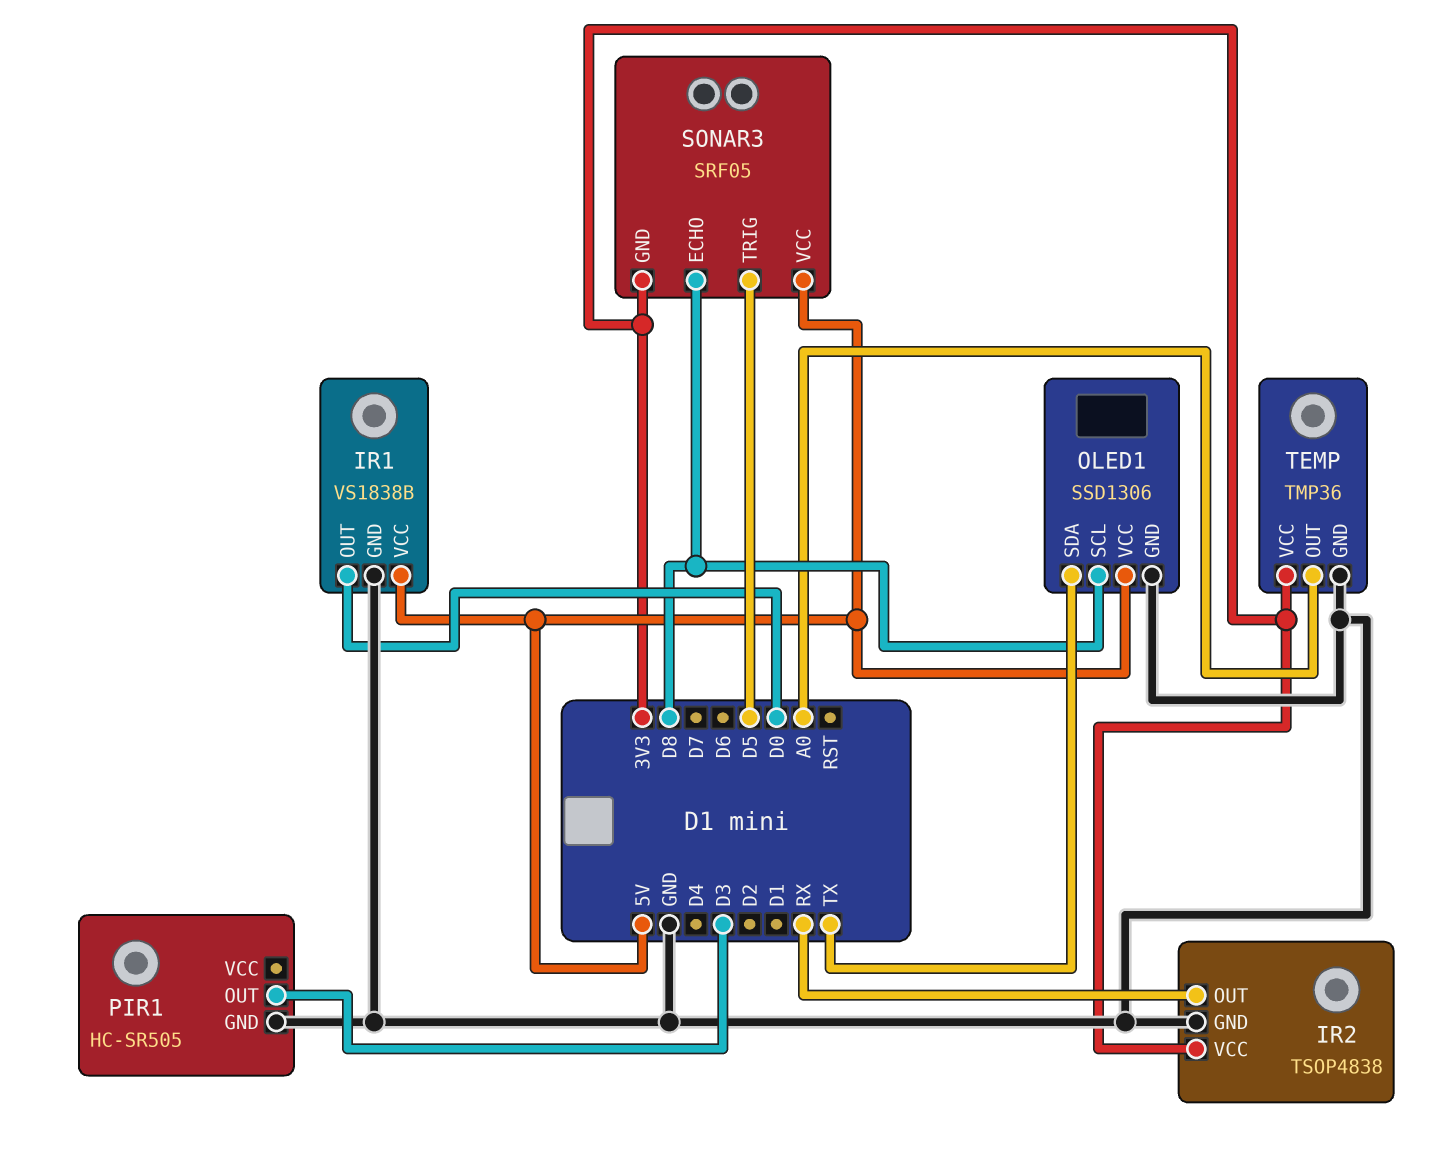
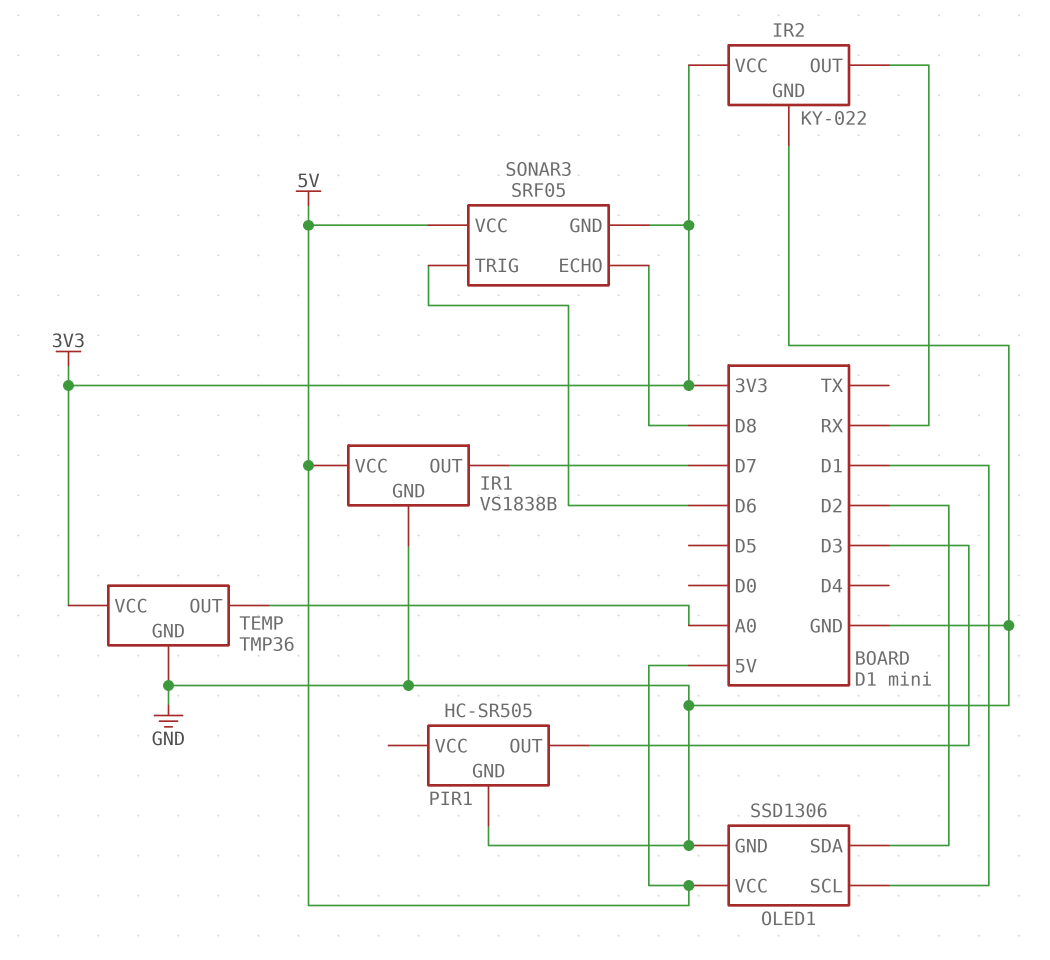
IR1 pin OUT: D0 -> D7
IR2: TSOP4838 -> KY-022
OLED1 pin SCL: D8 -> D1
OLED1 pin SDA: TX -> D2
SONAR3 pin TRIG: D5 -> D6

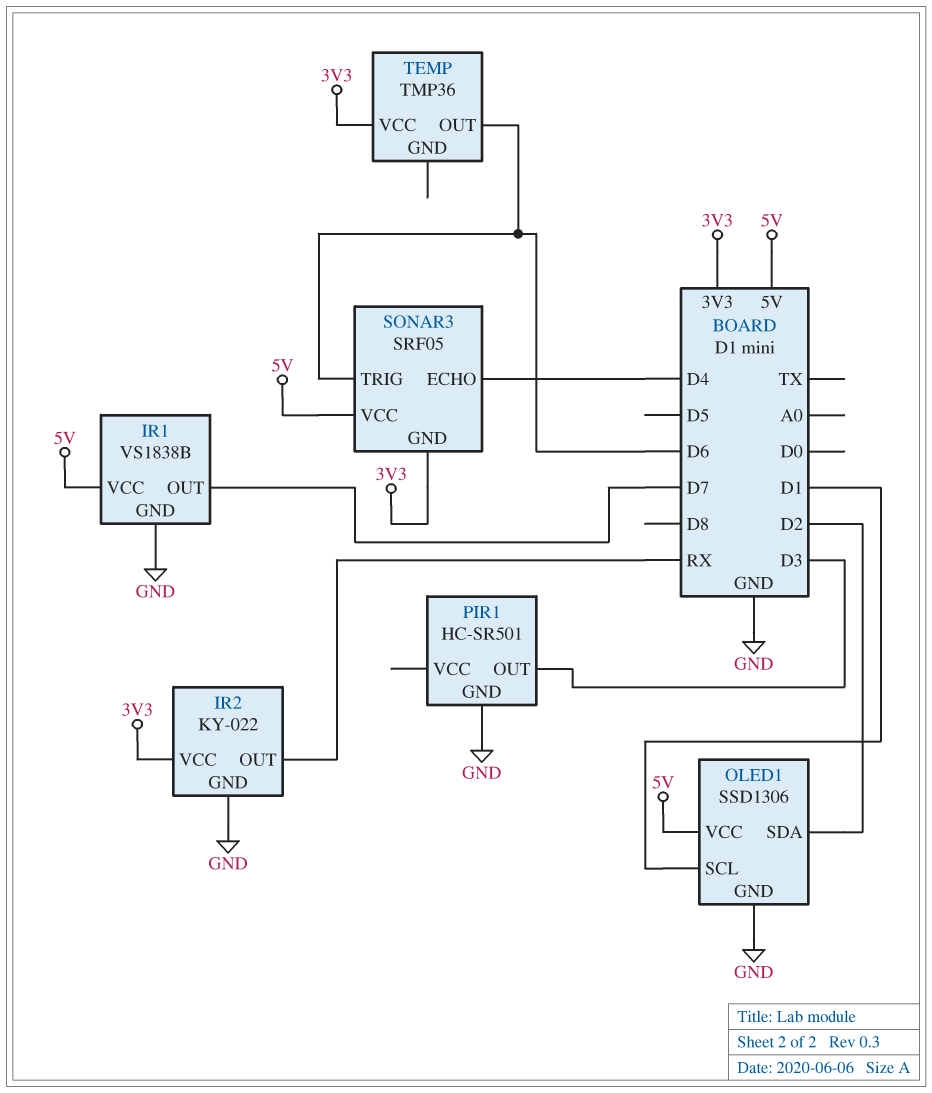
PIR1: HC-SR505 -> HC-SR501
SONAR3 pin ECHO: D8 -> D4
TEMP pin GND: GND -> none
TEMP pin OUT: A0 -> D6

